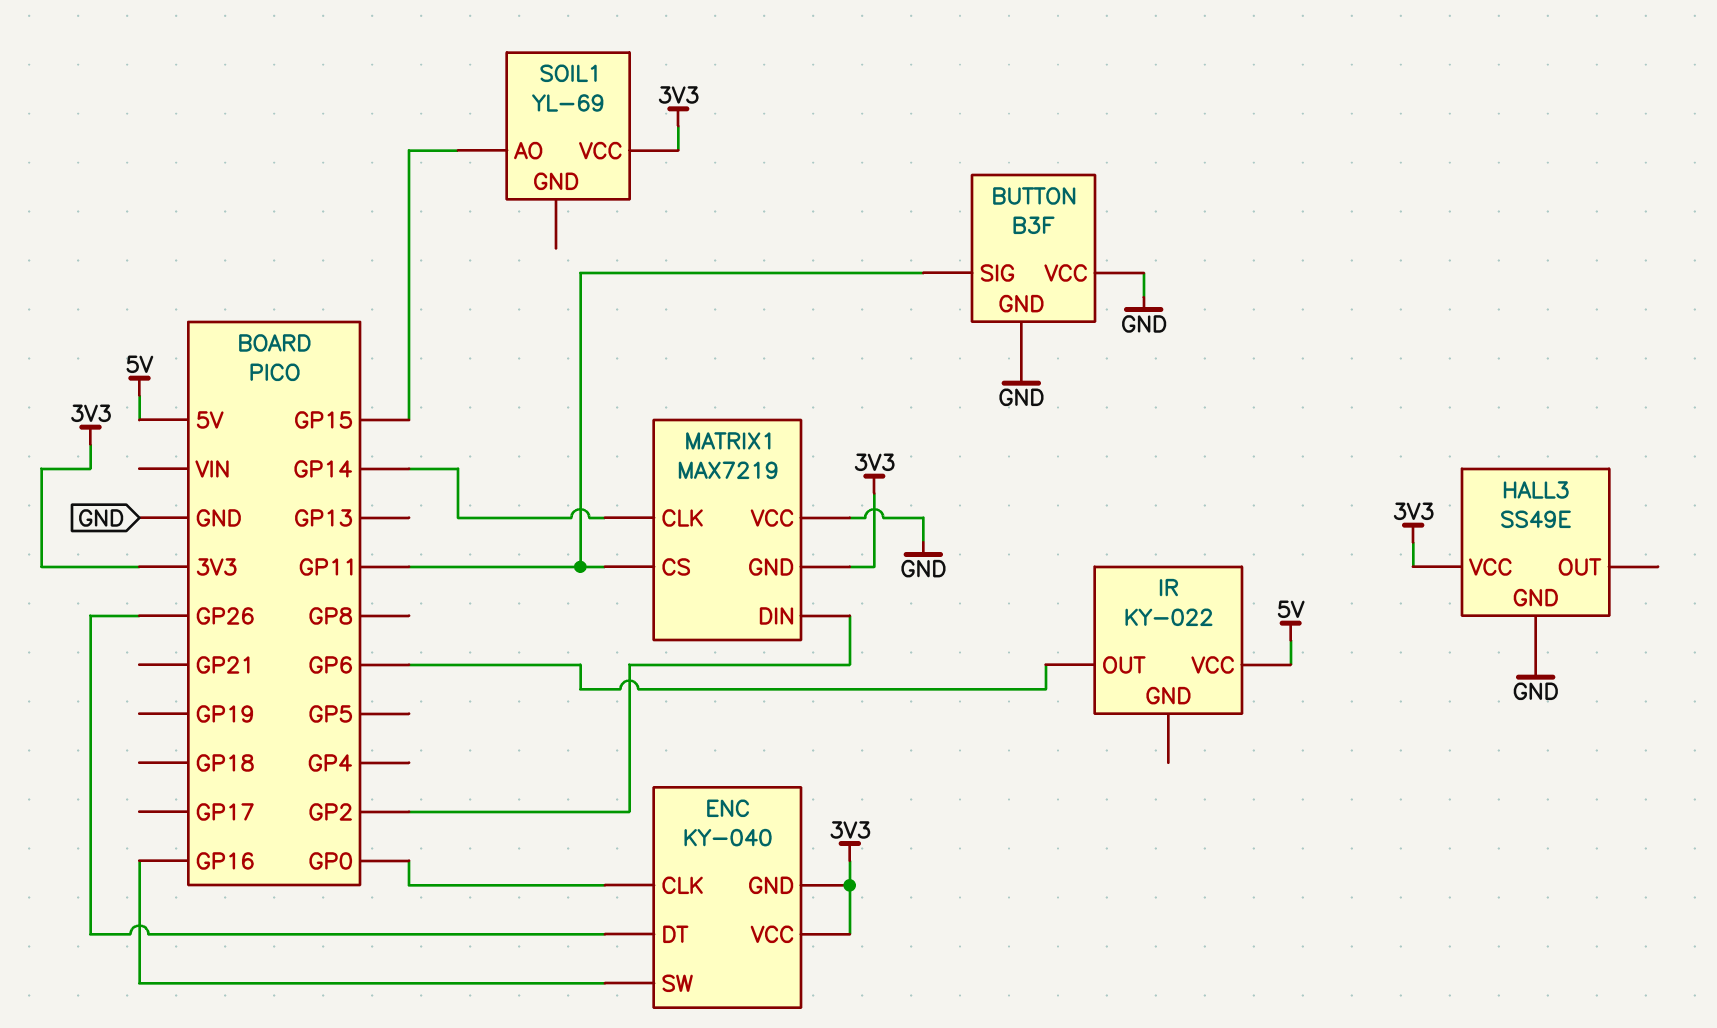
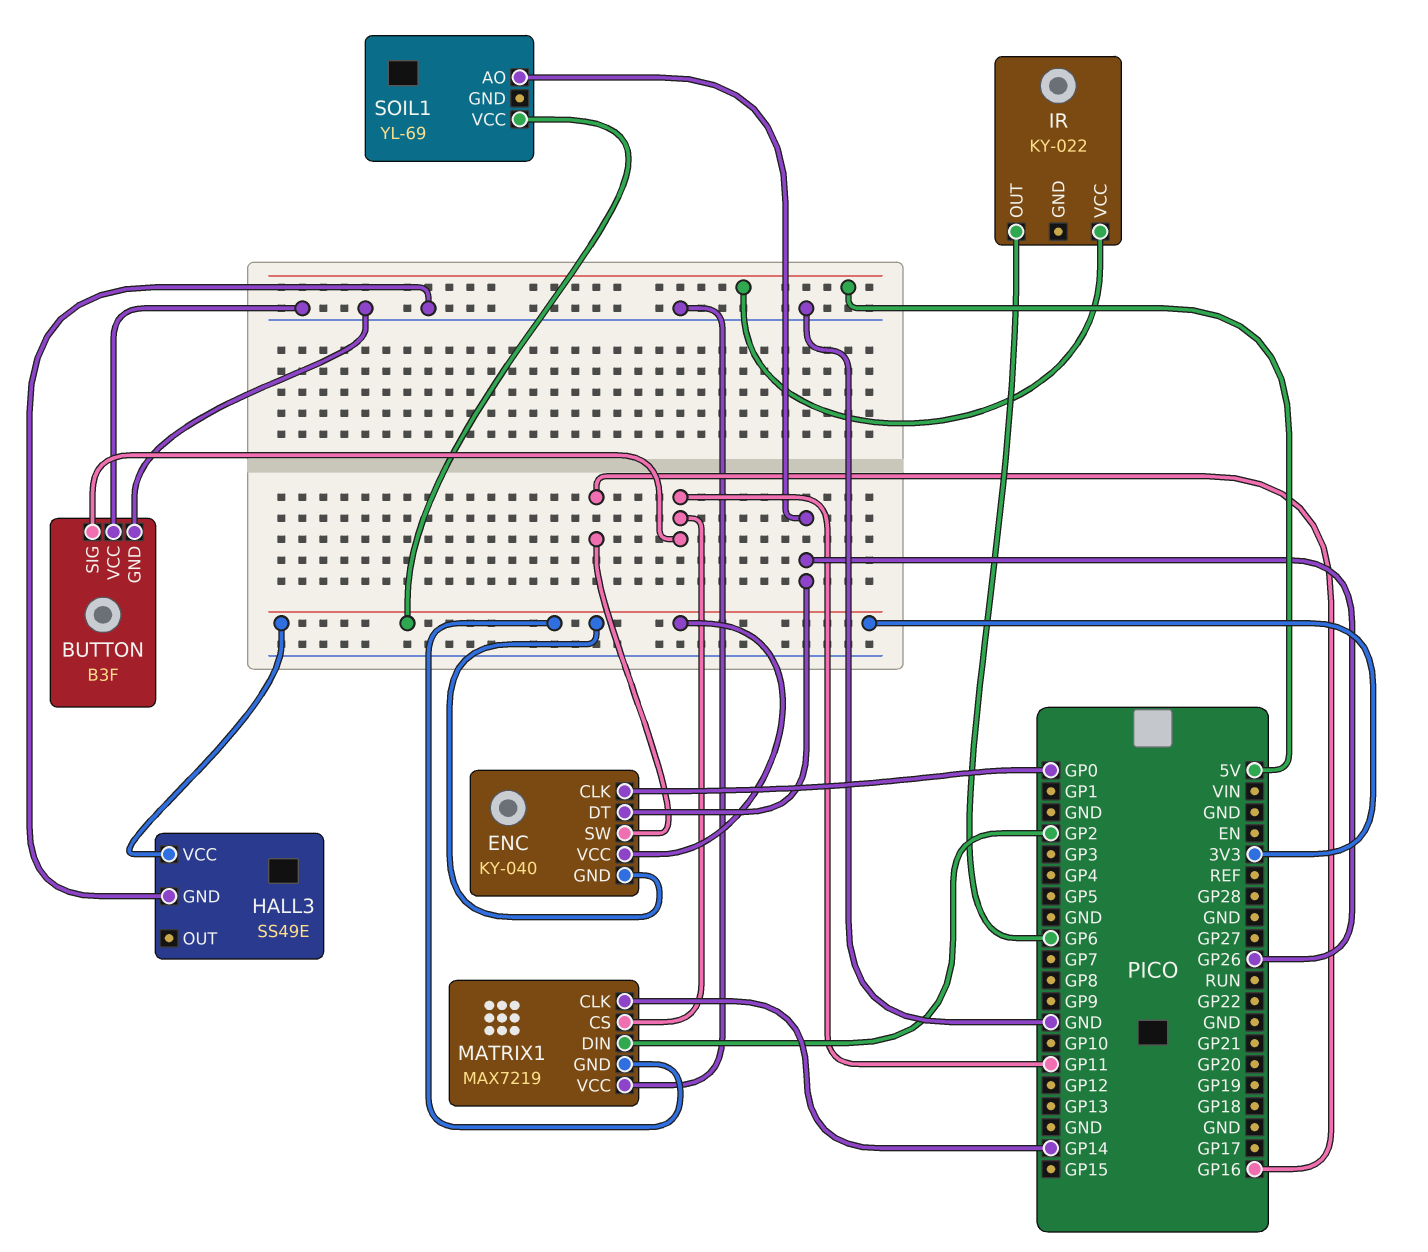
SOIL1 pin AO: GP15 -> GP26

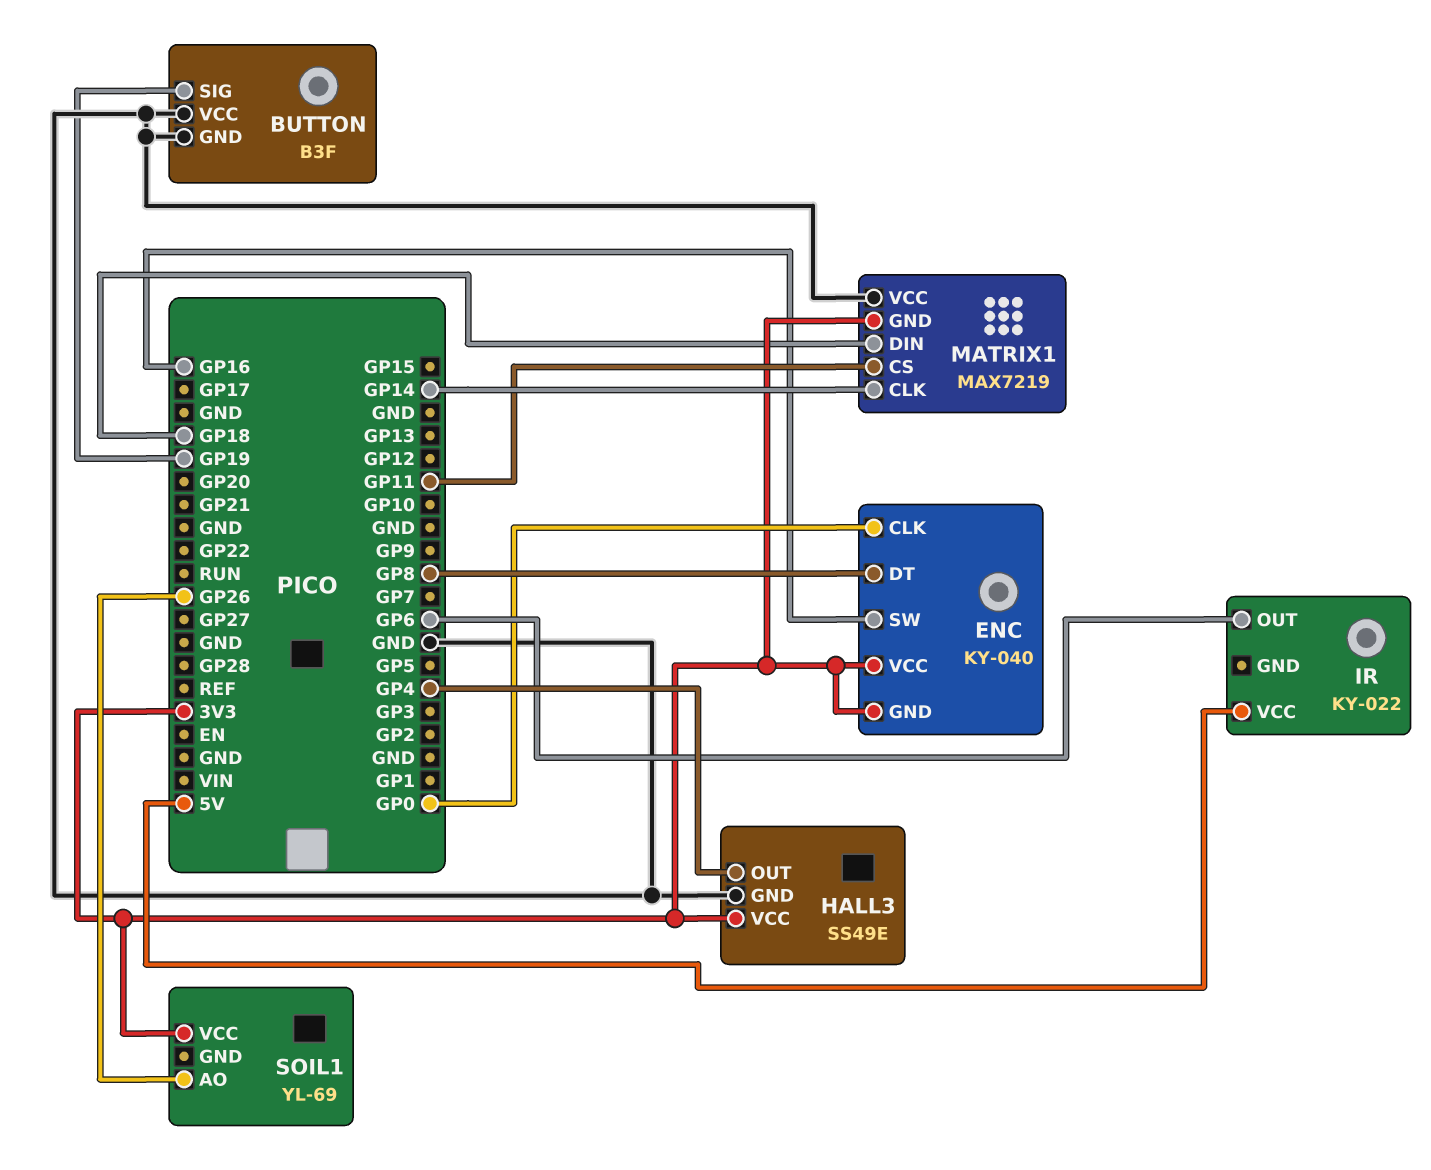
BUTTON pin SIG: GP11 -> GP19
ENC pin DT: GP26 -> GP8
HALL3 pin OUT: none -> GP4
MATRIX1 pin DIN: GP2 -> GP18

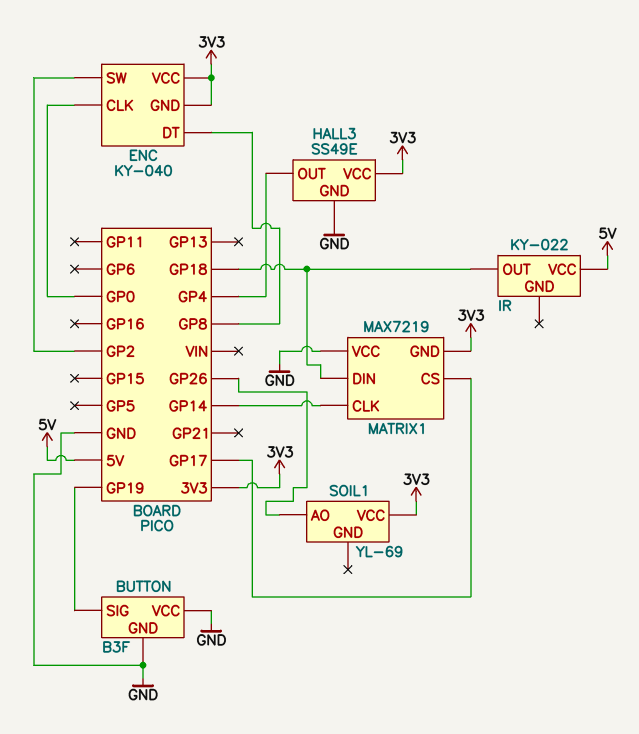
ENC pin SW: GP16 -> GP2
IR pin OUT: GP6 -> GP18
MATRIX1 pin CS: GP11 -> GP17

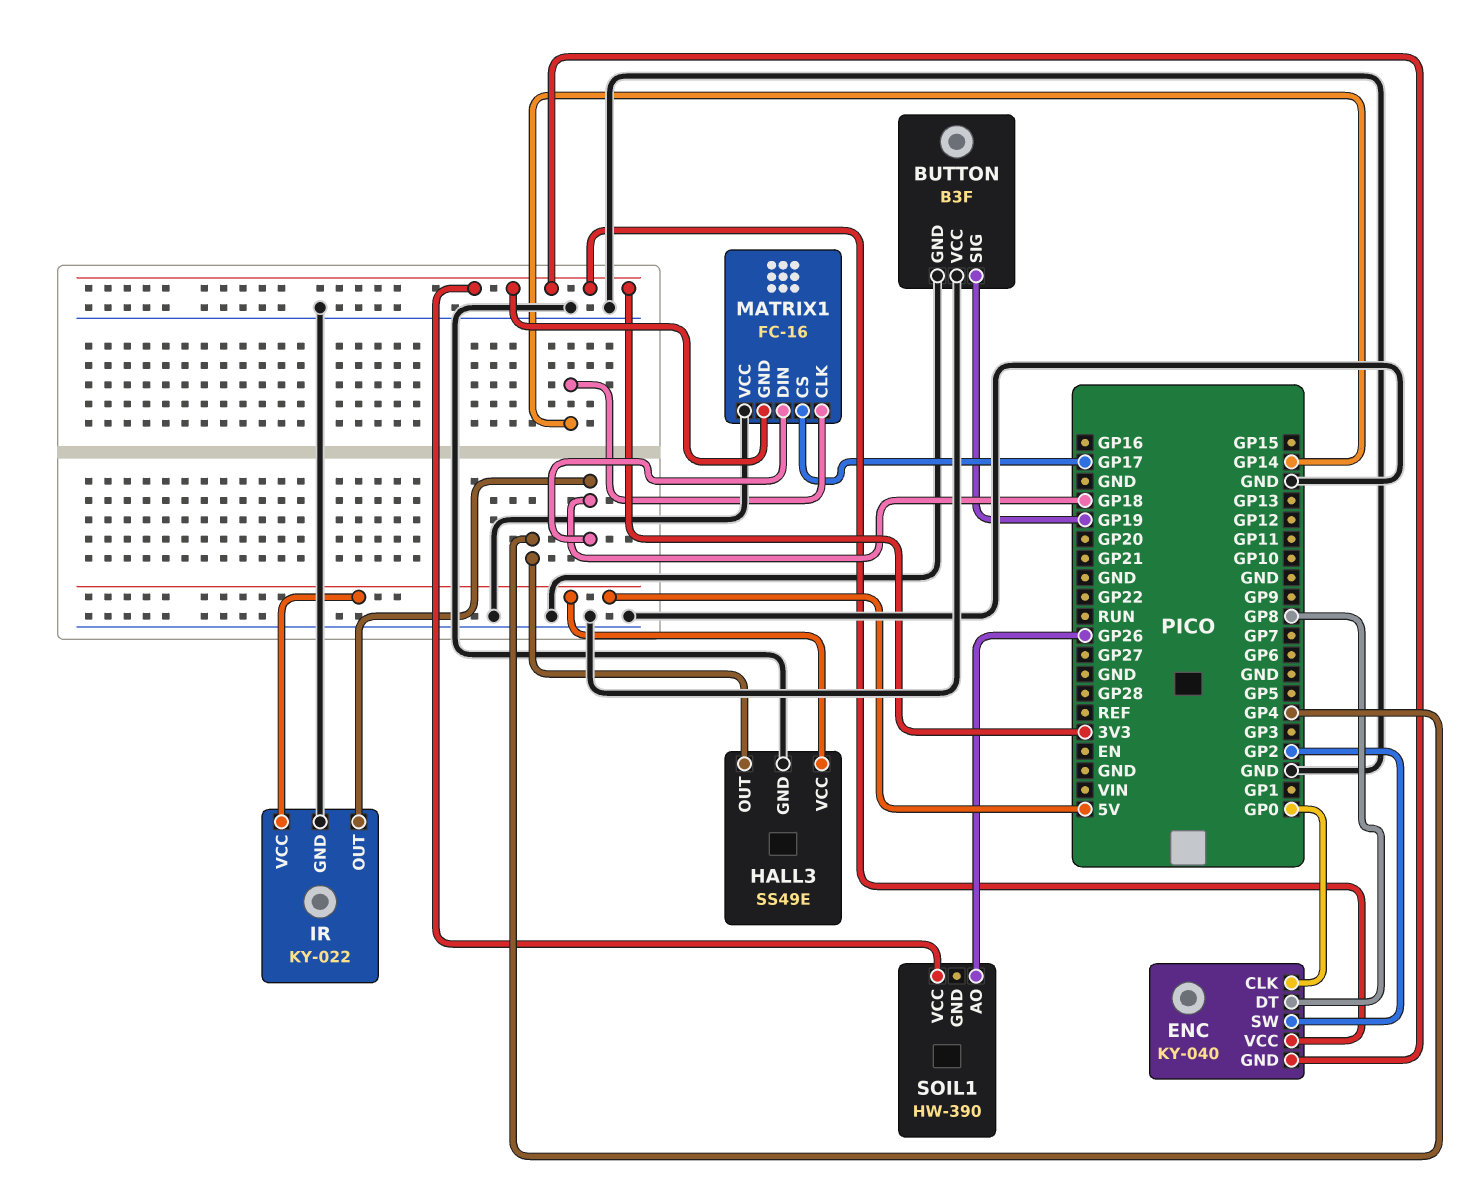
HALL3 pin VCC: 3V3 -> 5V
IR pin GND: none -> GND
MATRIX1: MAX7219 -> FC-16
SOIL1: YL-69 -> HW-390

